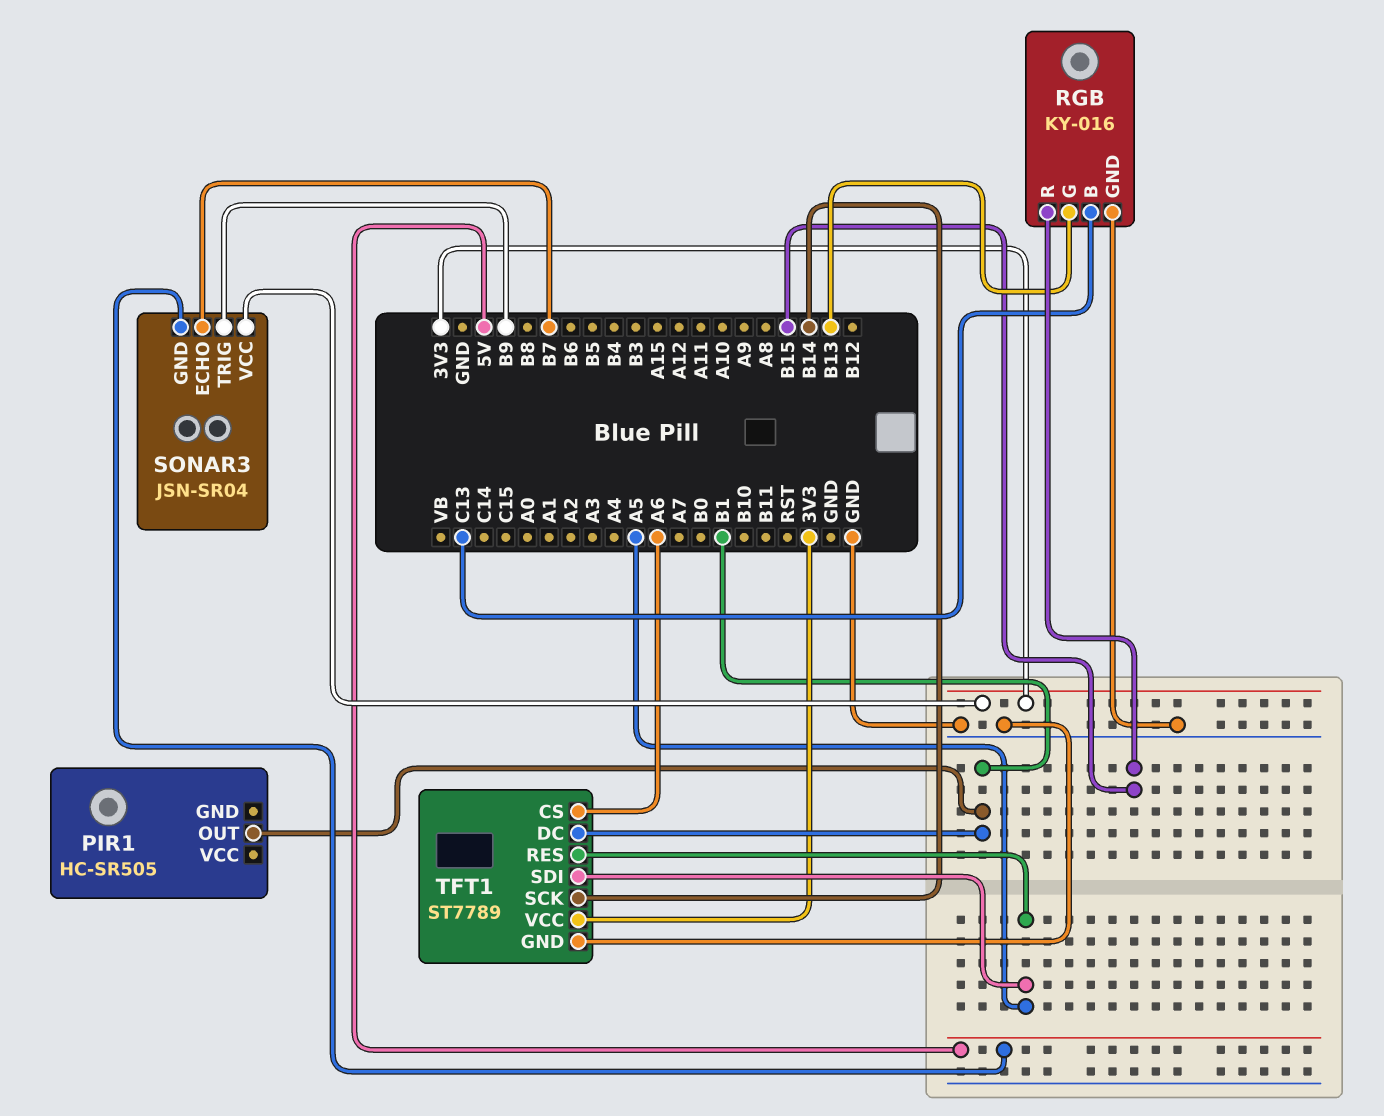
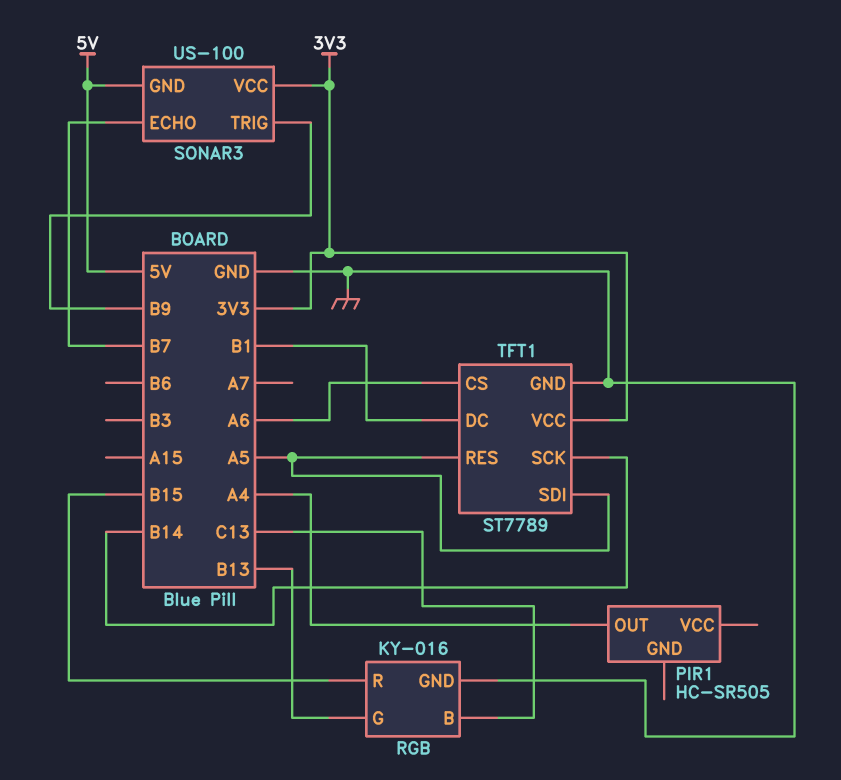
PIR1 pin OUT: B1 -> A4
SONAR3: JSN-SR04 -> US-100

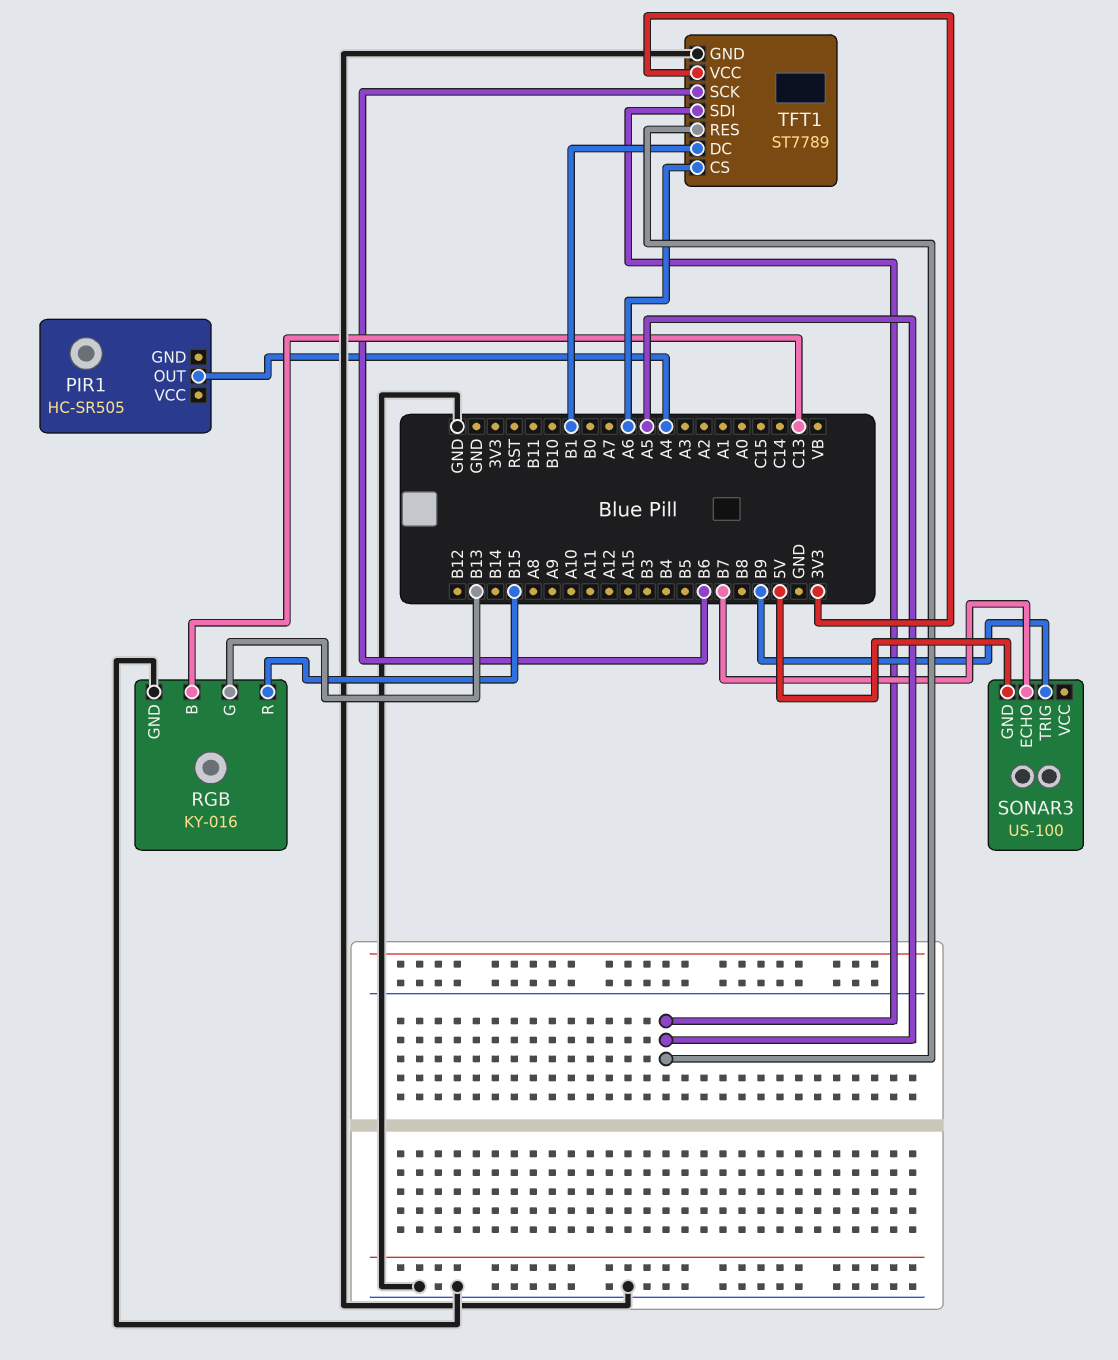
SONAR3 pin VCC: 3V3 -> none
TFT1 pin SCK: B14 -> B6

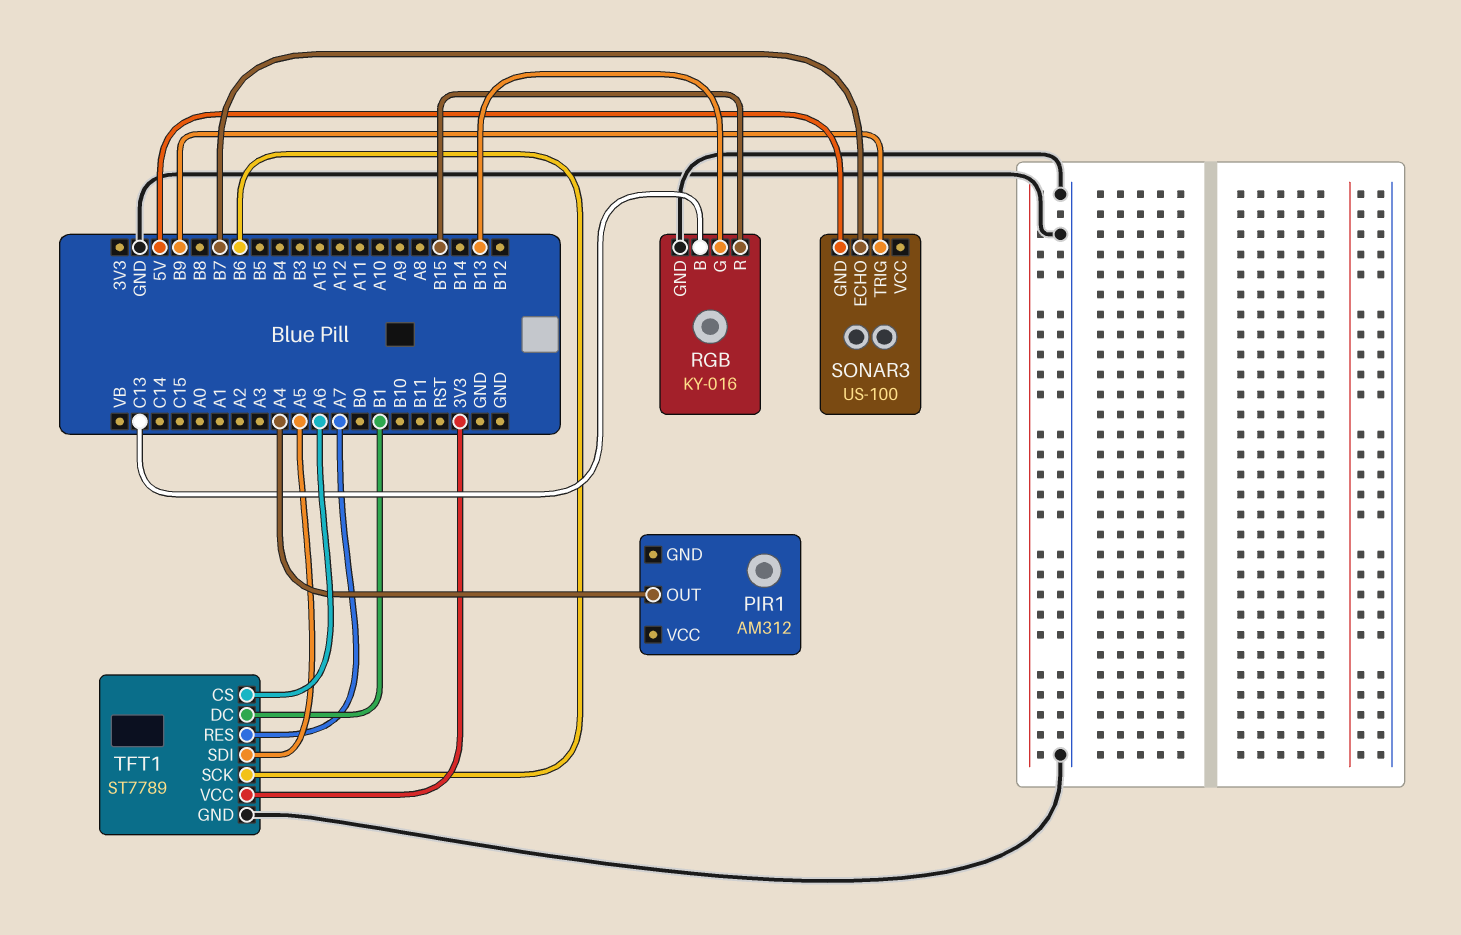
PIR1: HC-SR505 -> AM312
TFT1 pin RES: A5 -> A7

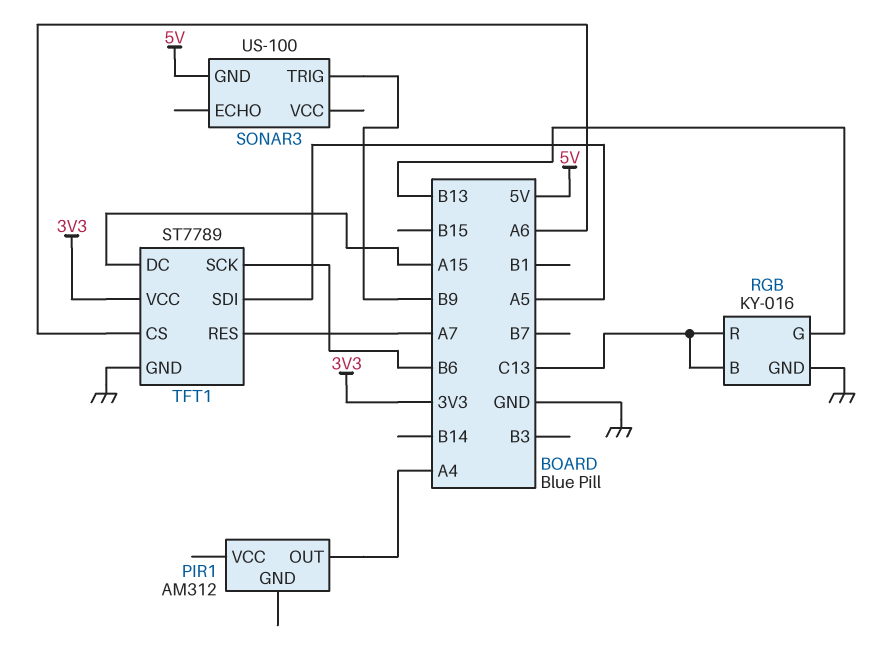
RGB pin R: B15 -> C13
SONAR3 pin ECHO: B7 -> none
TFT1 pin DC: B1 -> A15

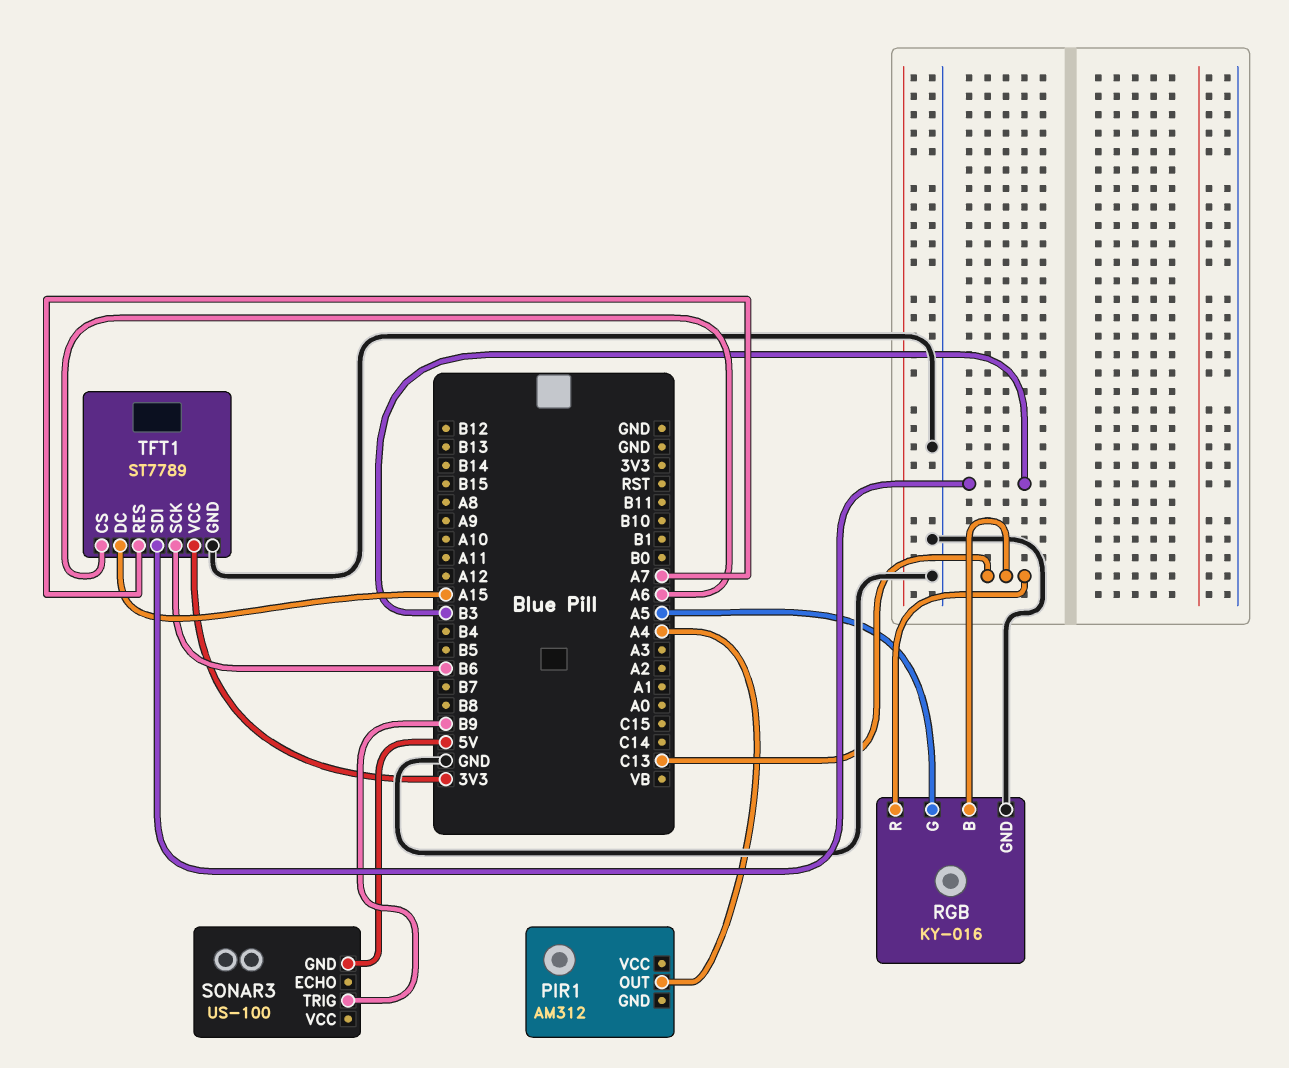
RGB pin G: B13 -> A5
TFT1 pin SDI: A5 -> B3

